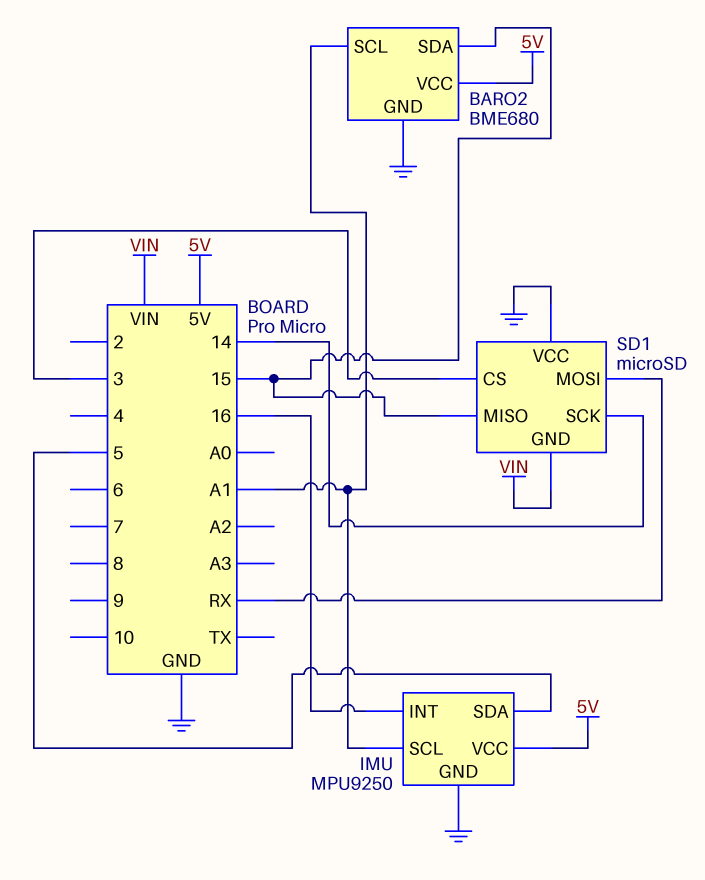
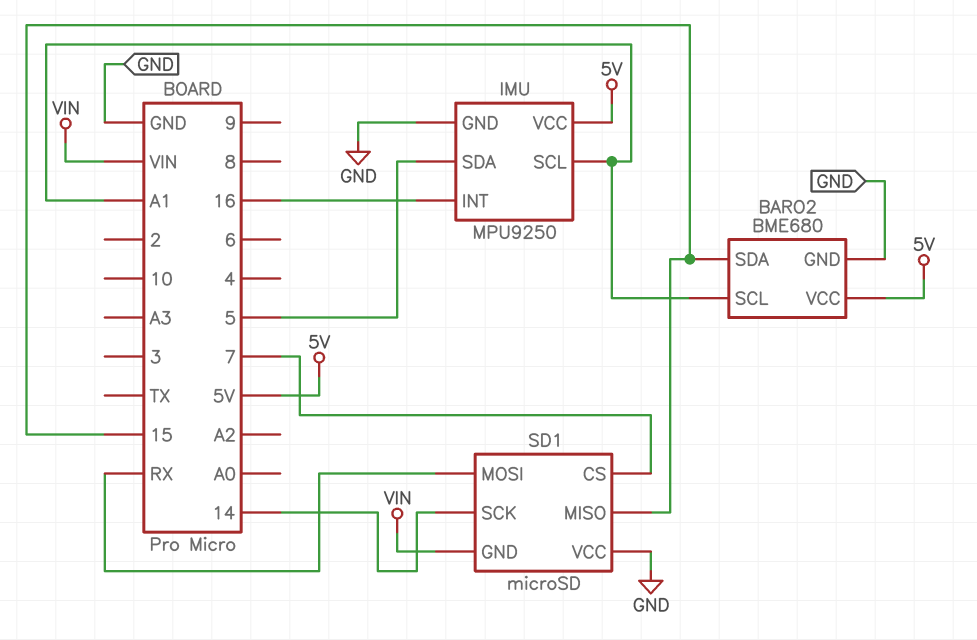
SD1 pin CS: 3 -> 7

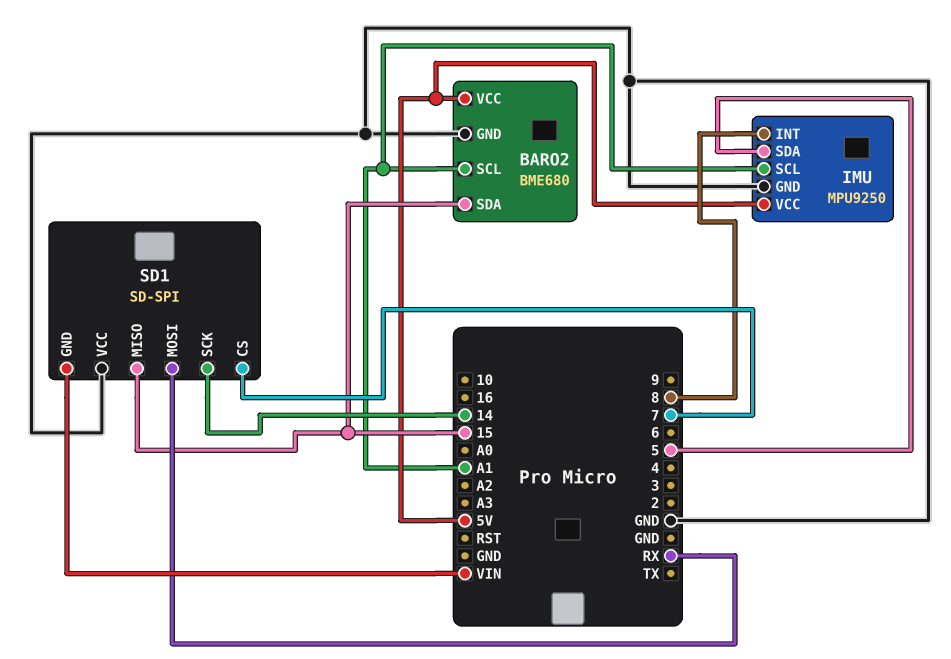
IMU pin INT: 16 -> 8
SD1: microSD -> SD-SPI

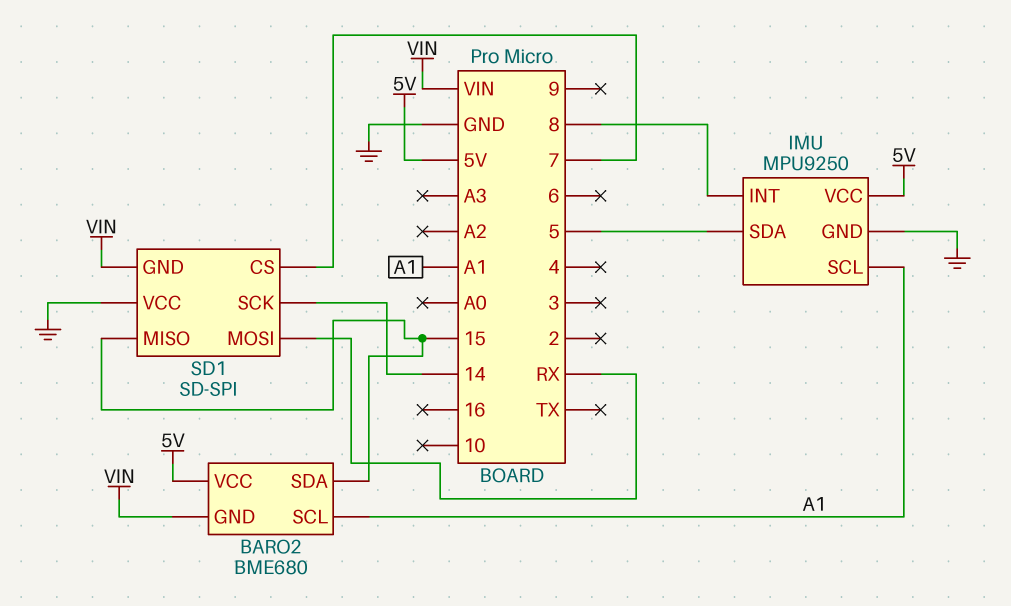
BARO2 pin GND: GND -> VIN

